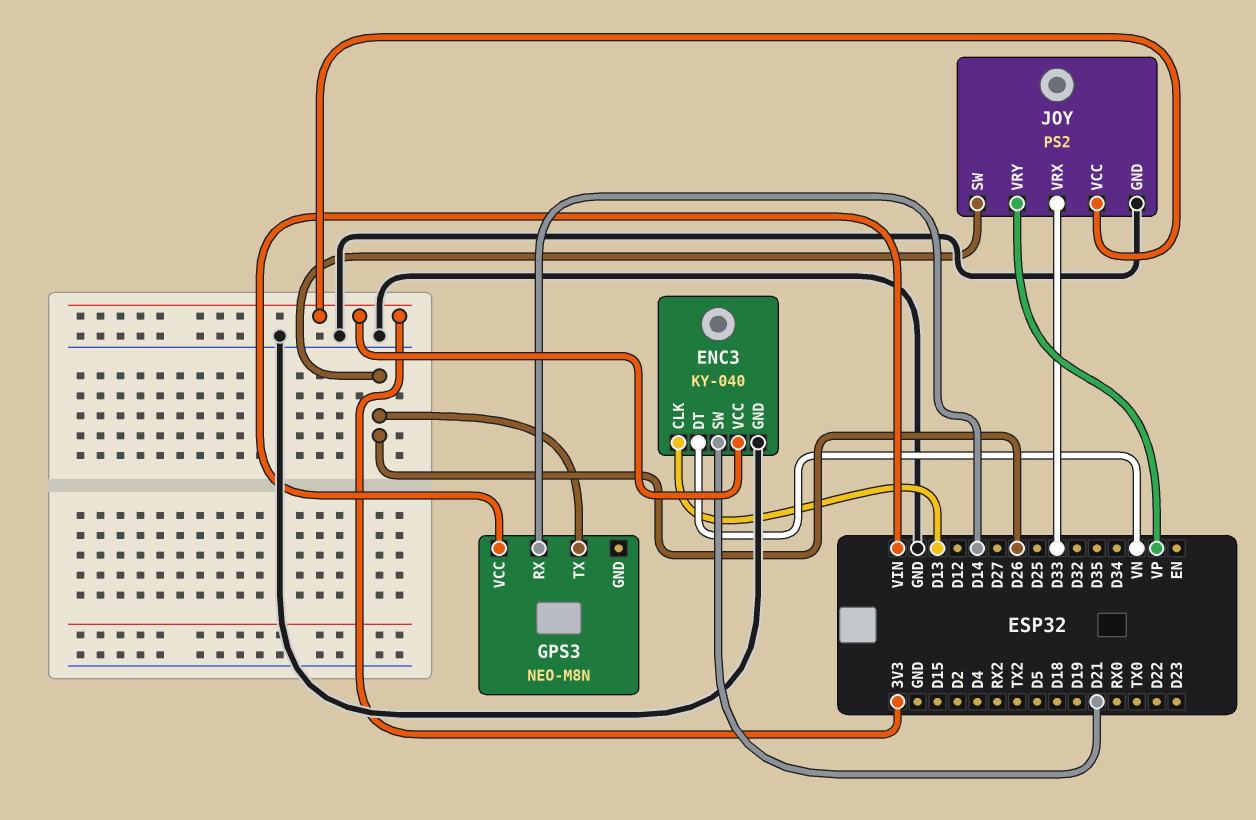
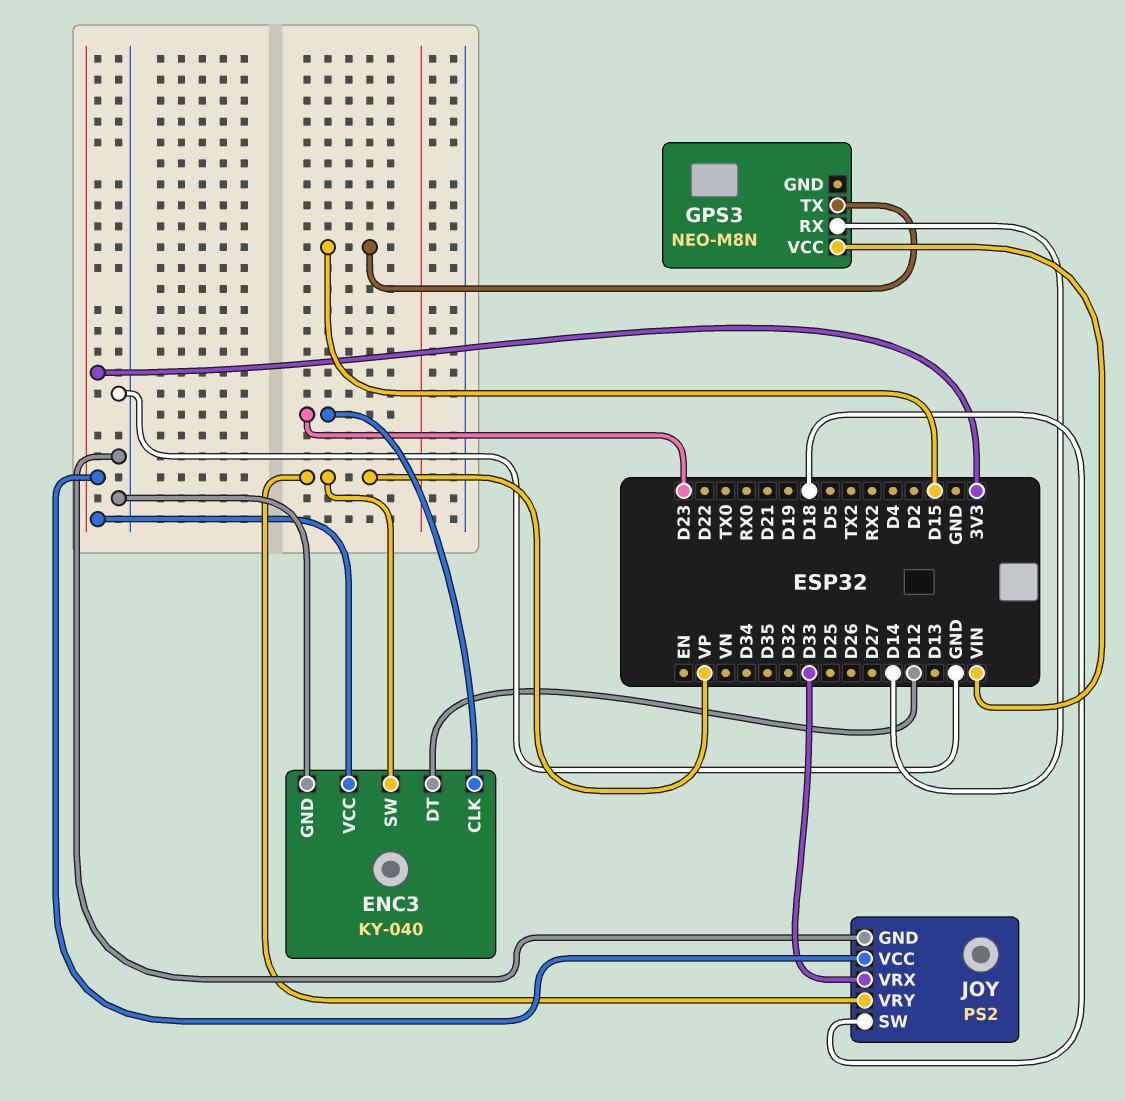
ENC3 pin CLK: D13 -> D23
ENC3 pin DT: VN -> D12
ENC3 pin SW: D21 -> VP
GPS3 pin TX: D26 -> D15
JOY pin SW: D26 -> D18

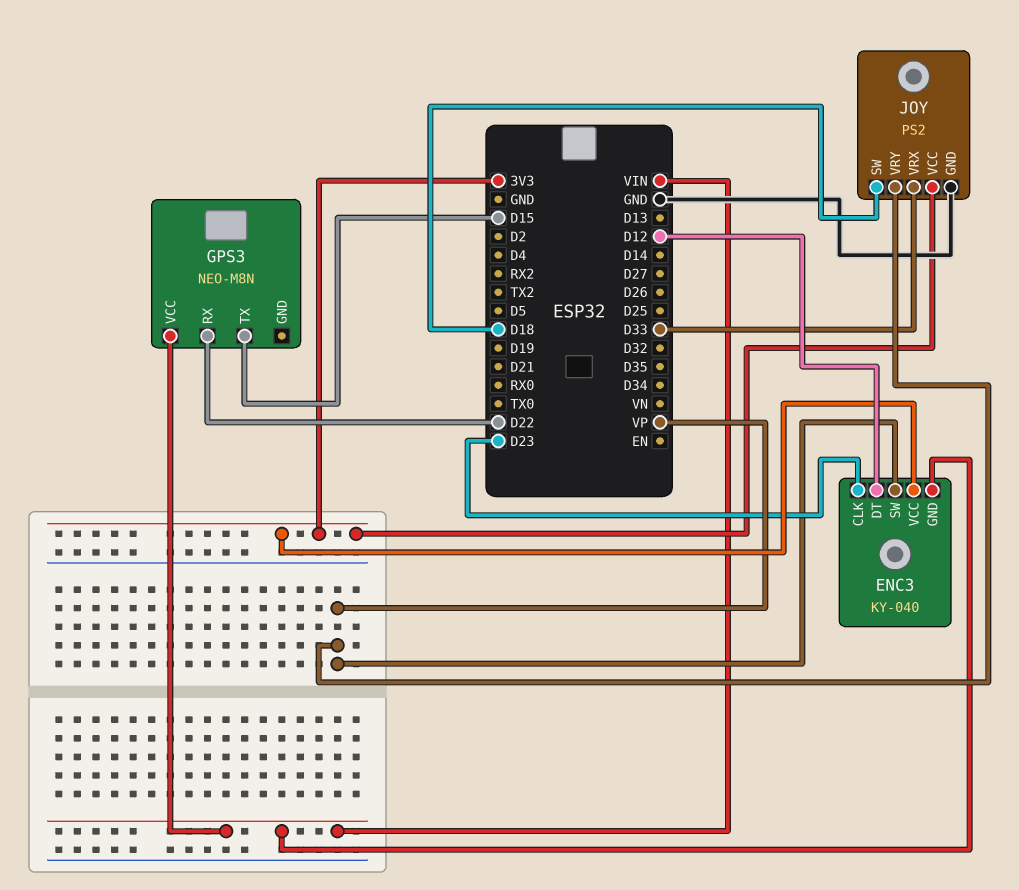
ENC3 pin GND: GND -> VIN
GPS3 pin RX: D14 -> D22

